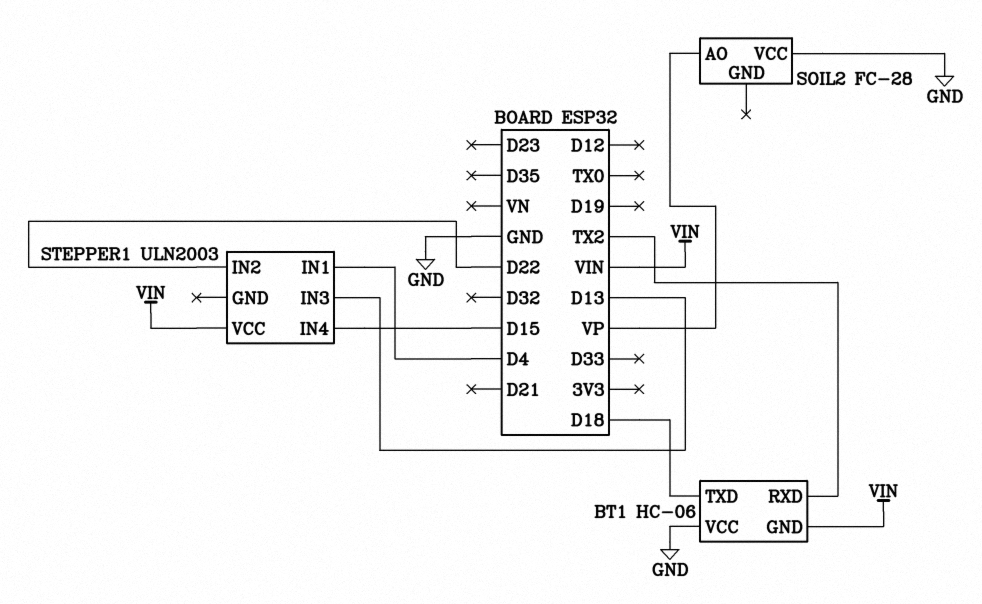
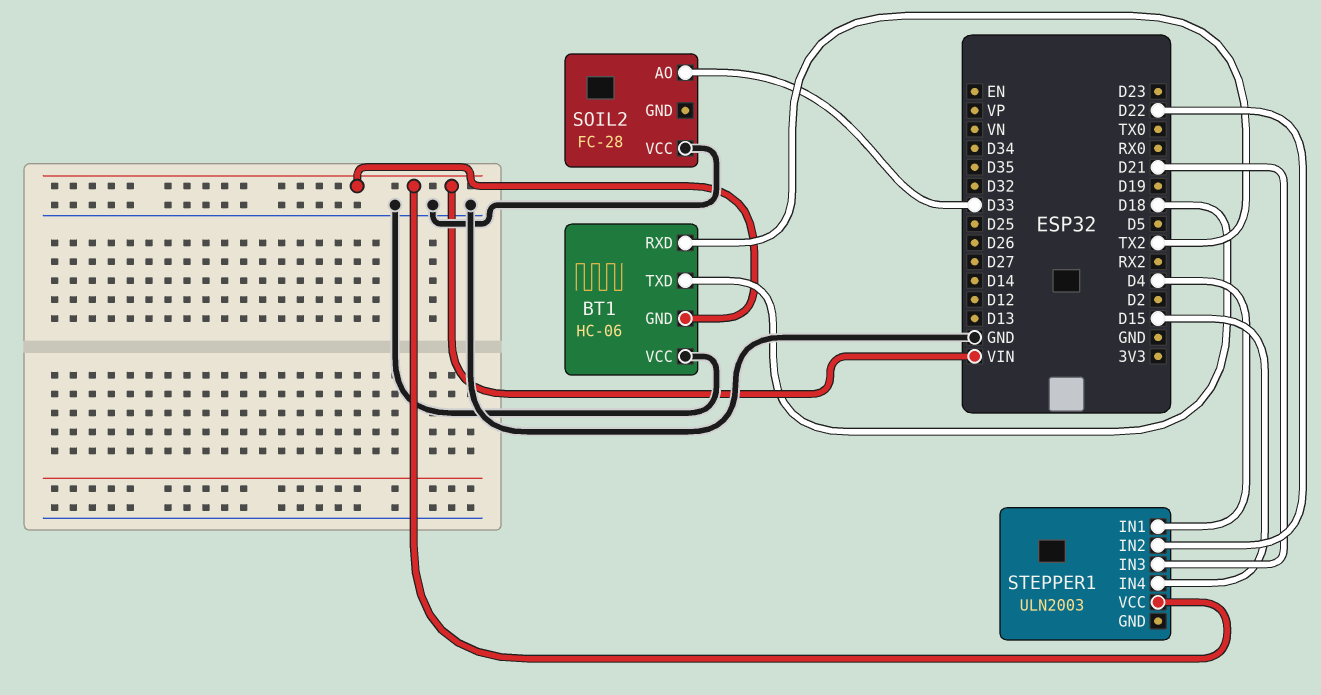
SOIL2 pin AO: VP -> D33
STEPPER1 pin IN3: D13 -> D21

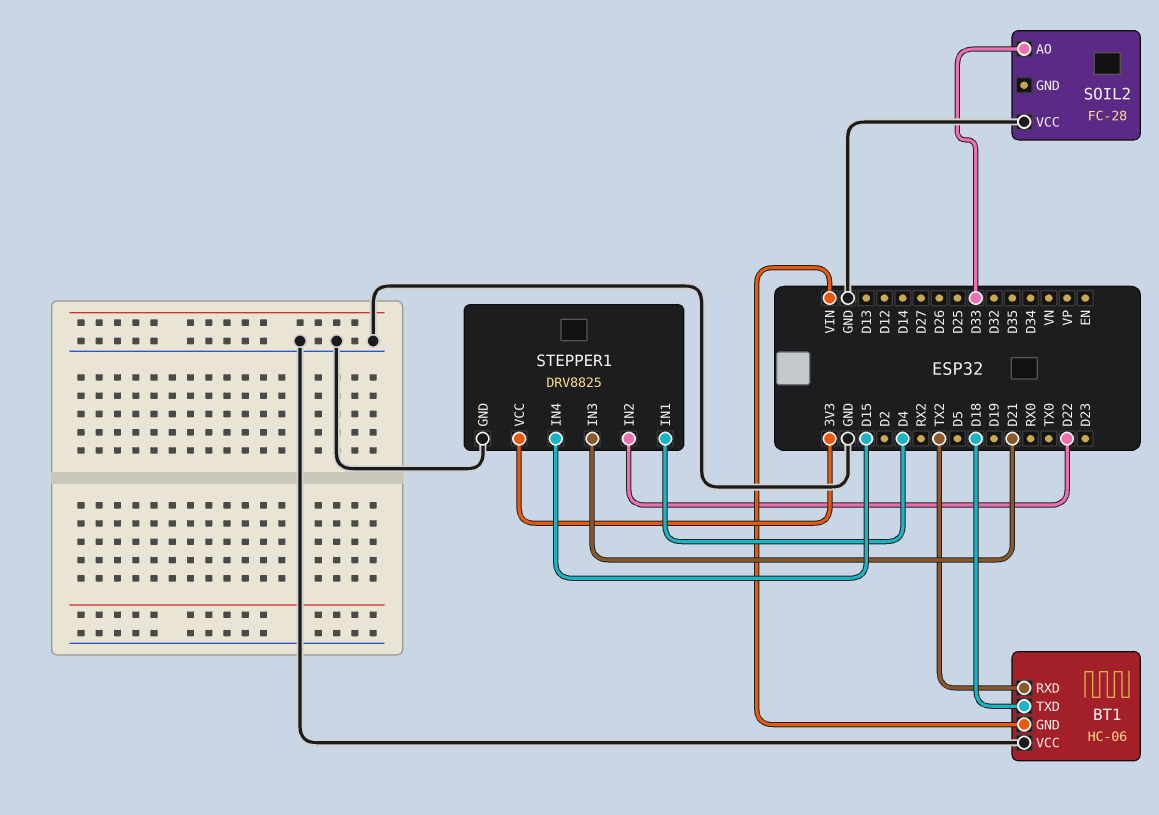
STEPPER1: ULN2003 -> DRV8825
STEPPER1 pin GND: none -> GND
STEPPER1 pin VCC: VIN -> 3V3

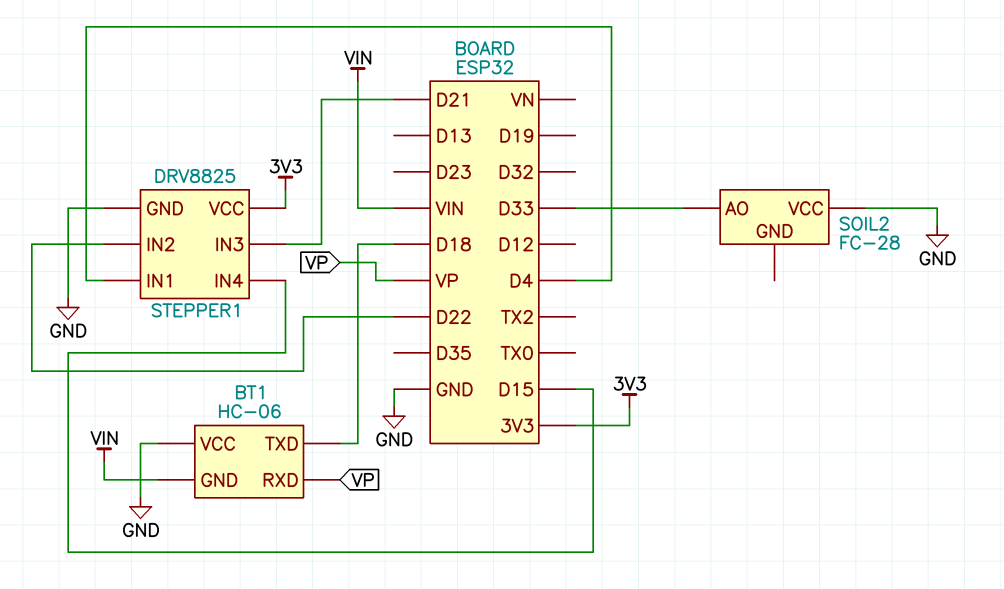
BT1 pin RXD: TX2 -> VP

